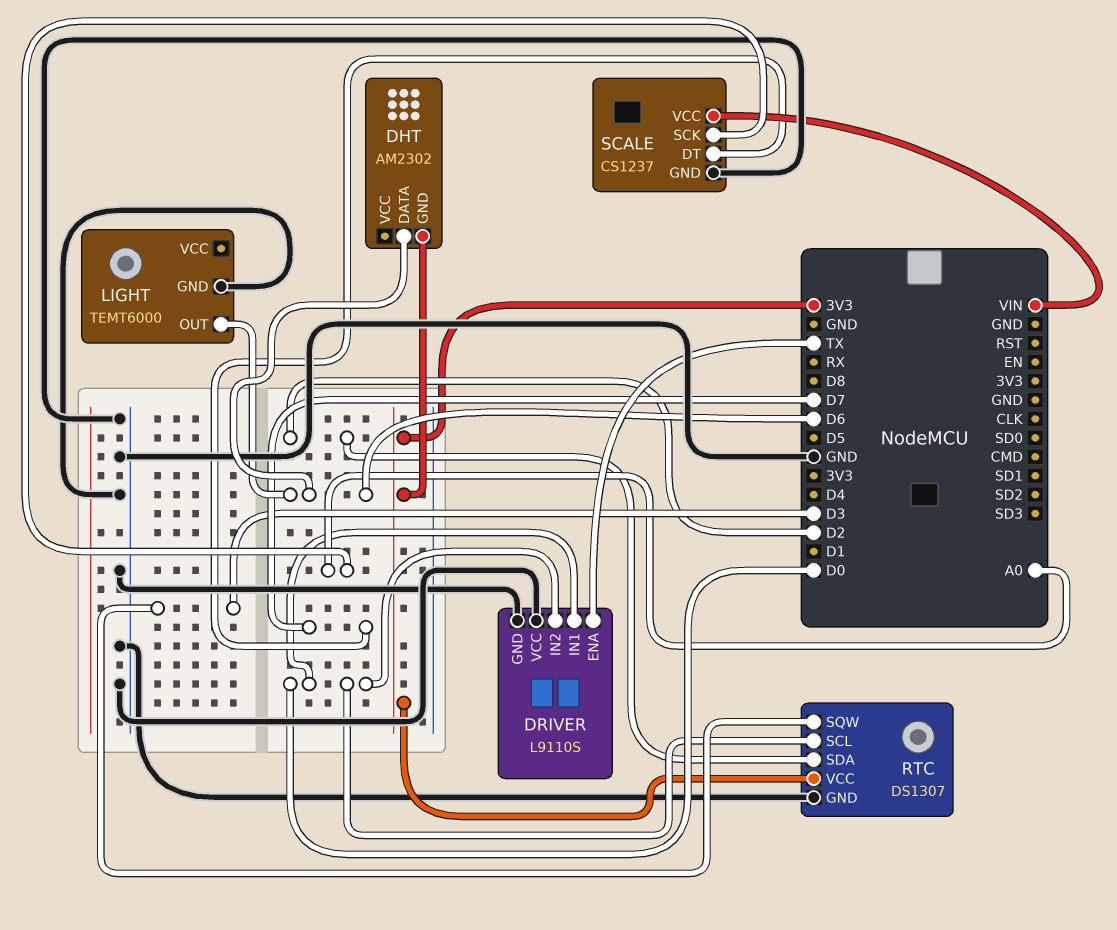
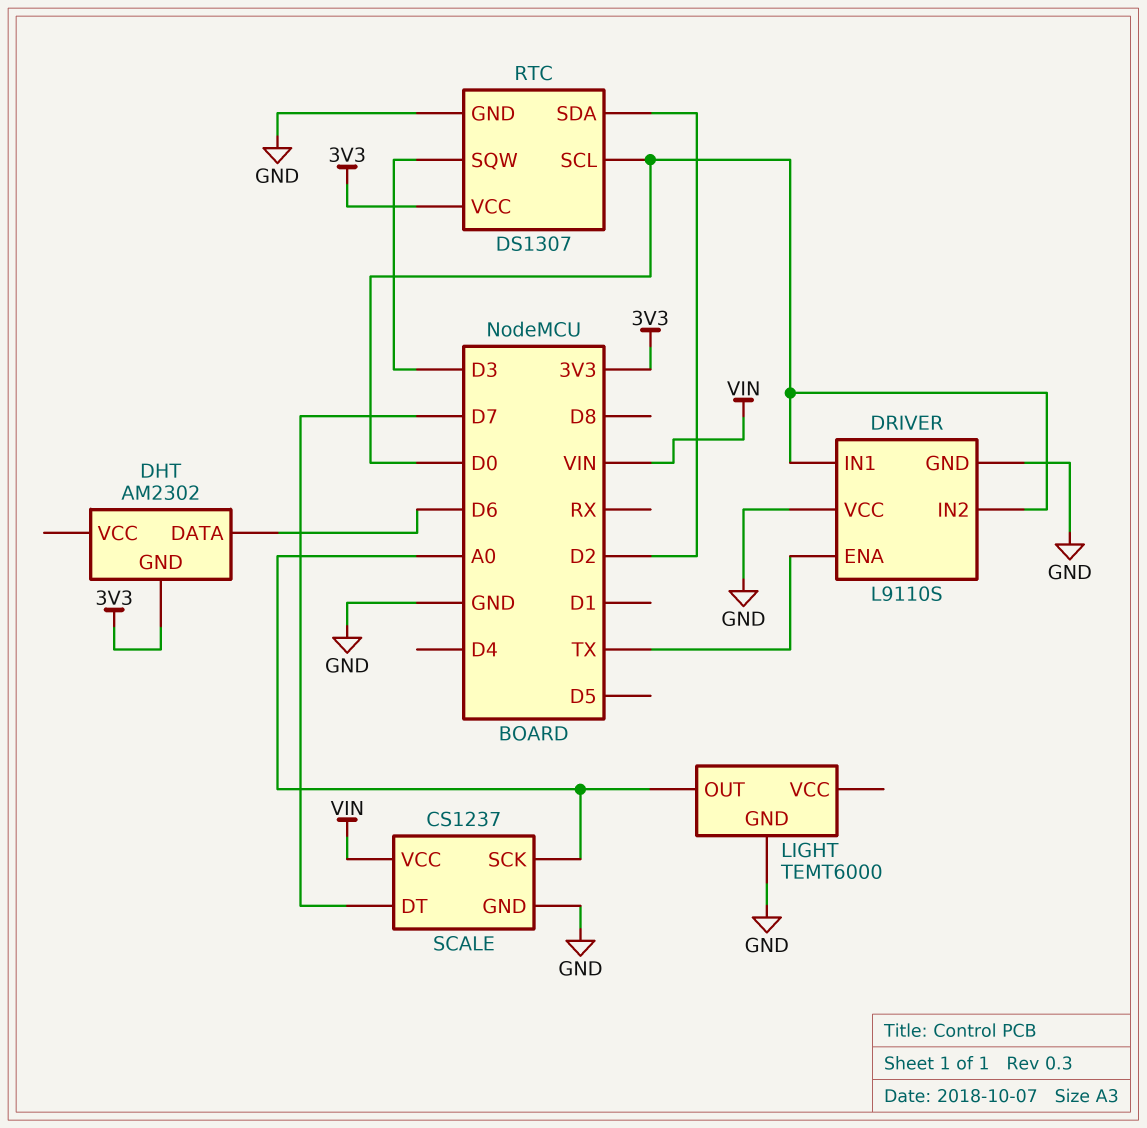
LIGHT pin OUT: D6 -> A0

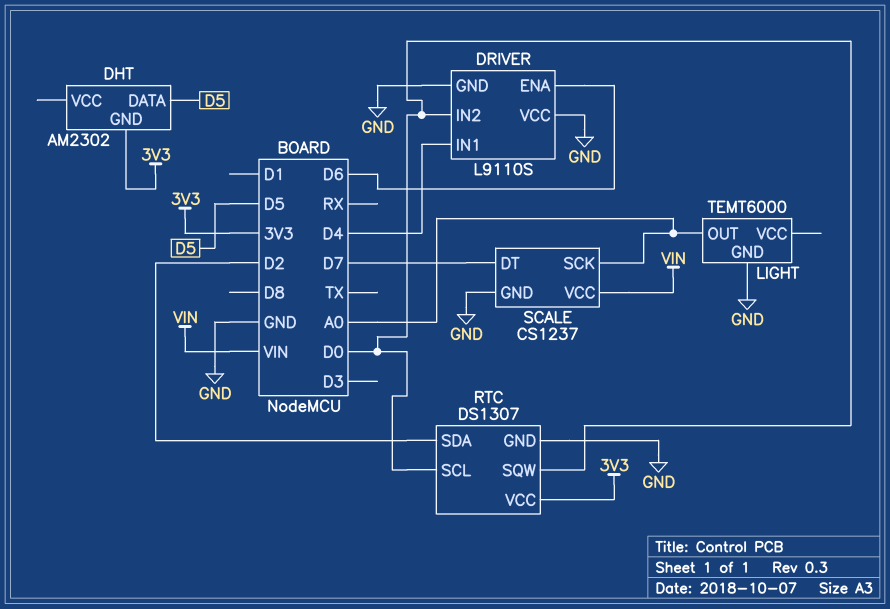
DHT pin DATA: D6 -> D5
DRIVER pin ENA: TX -> D6
DRIVER pin IN1: D0 -> D4
RTC pin SQW: D3 -> D0

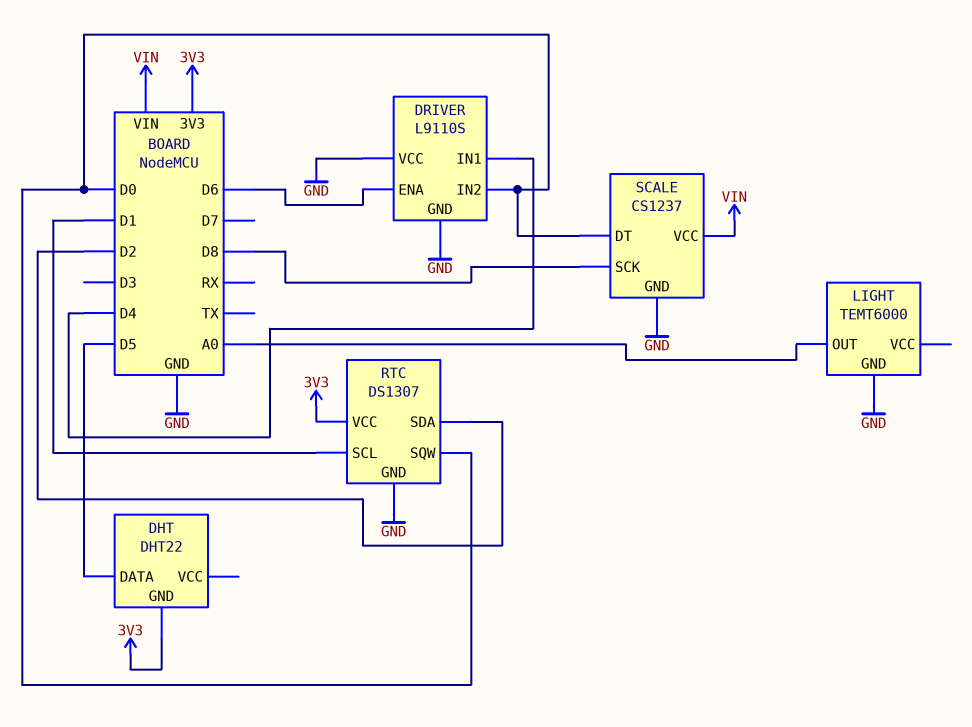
DHT: AM2302 -> DHT22
RTC pin SCL: D0 -> D1
SCALE pin DT: D7 -> D0
SCALE pin SCK: A0 -> D8

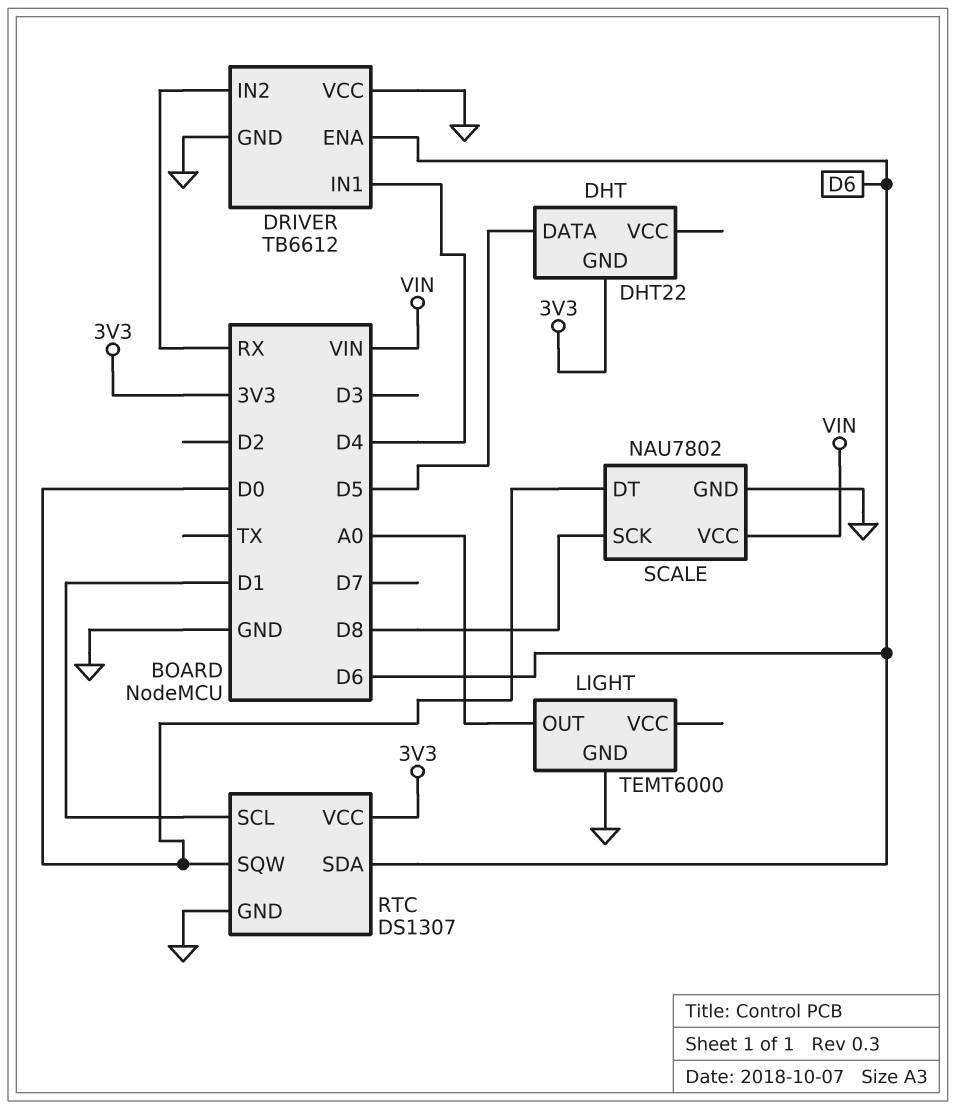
DRIVER: L9110S -> TB6612
DRIVER pin IN2: D0 -> RX
RTC pin SDA: D2 -> D6
SCALE: CS1237 -> NAU7802

